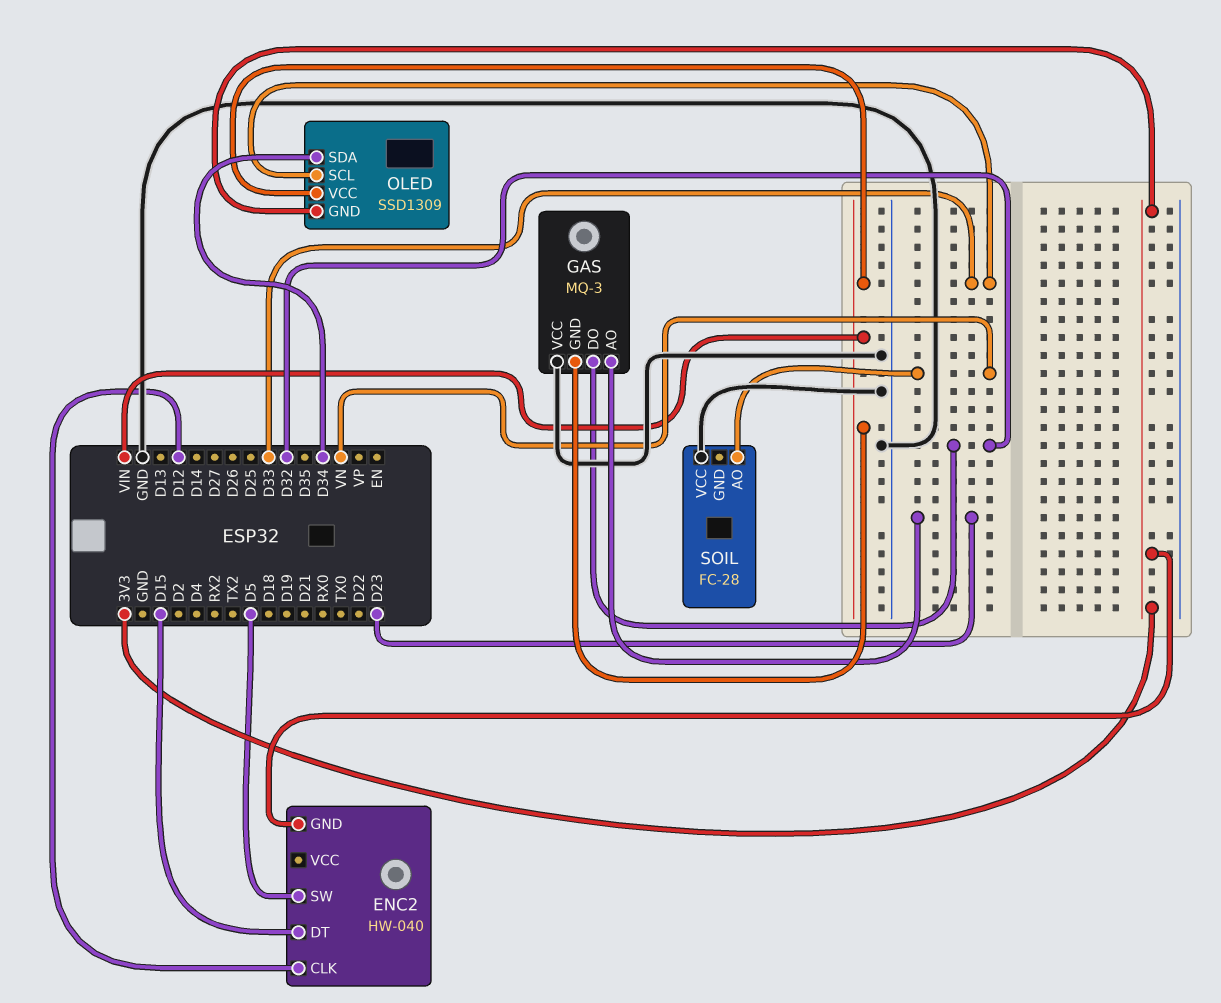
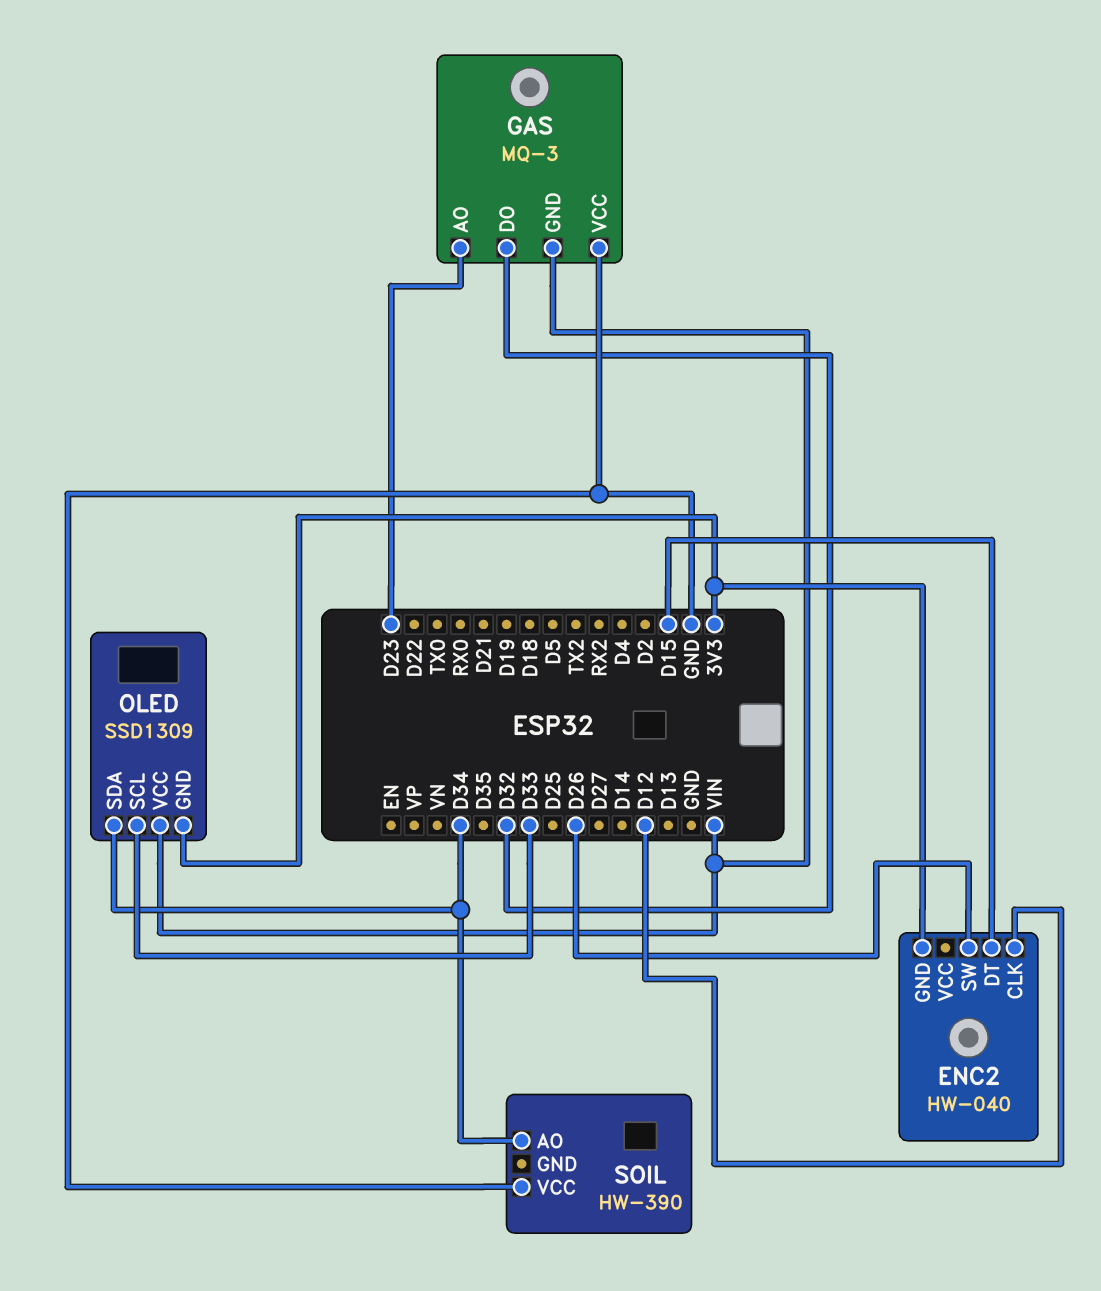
ENC2 pin SW: D5 -> D26
SOIL: FC-28 -> HW-390
SOIL pin AO: VN -> D34

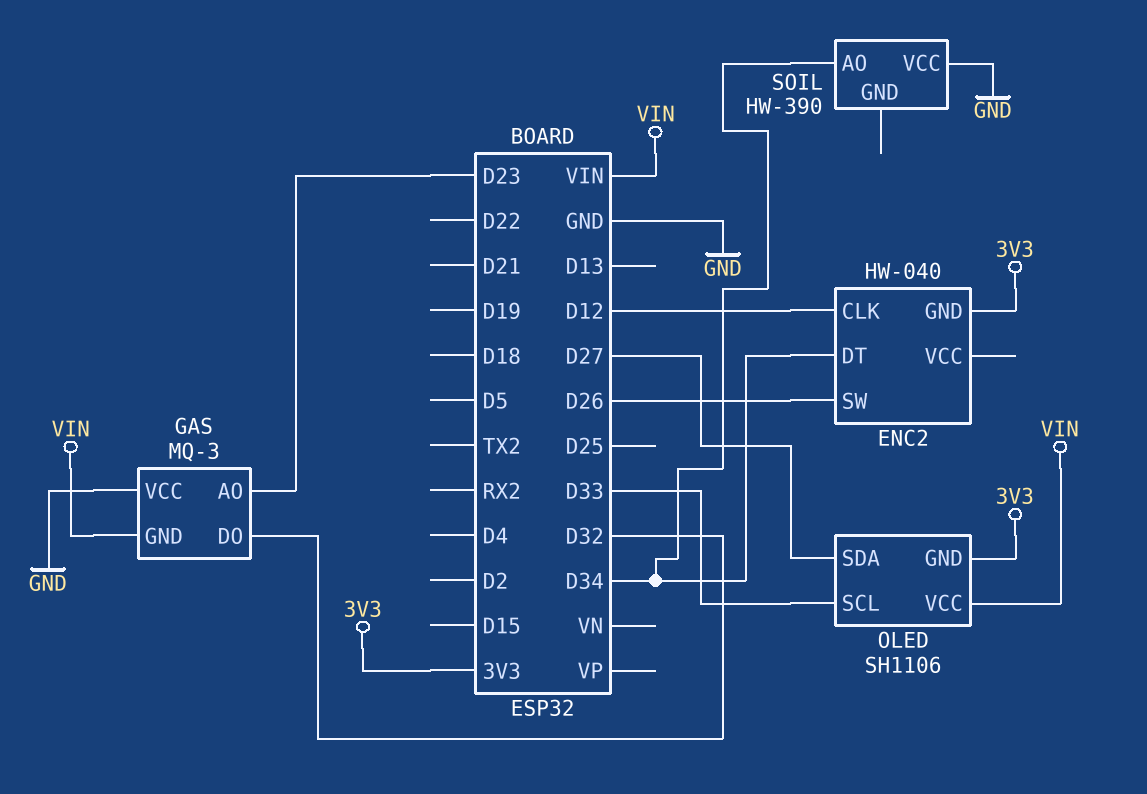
ENC2 pin DT: D15 -> D34
OLED: SSD1309 -> SH1106
OLED pin SDA: D34 -> D27

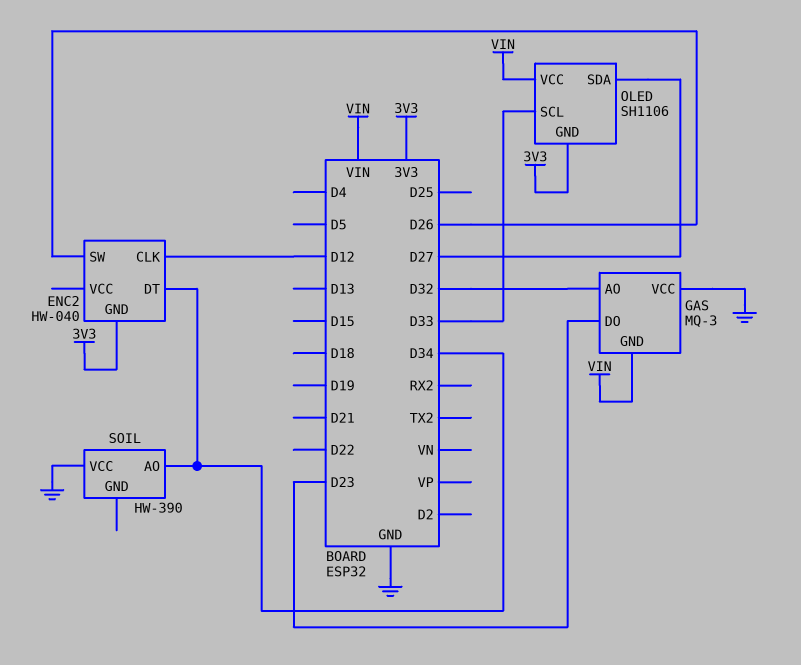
GAS pin AO: D23 -> D32
GAS pin DO: D32 -> D23

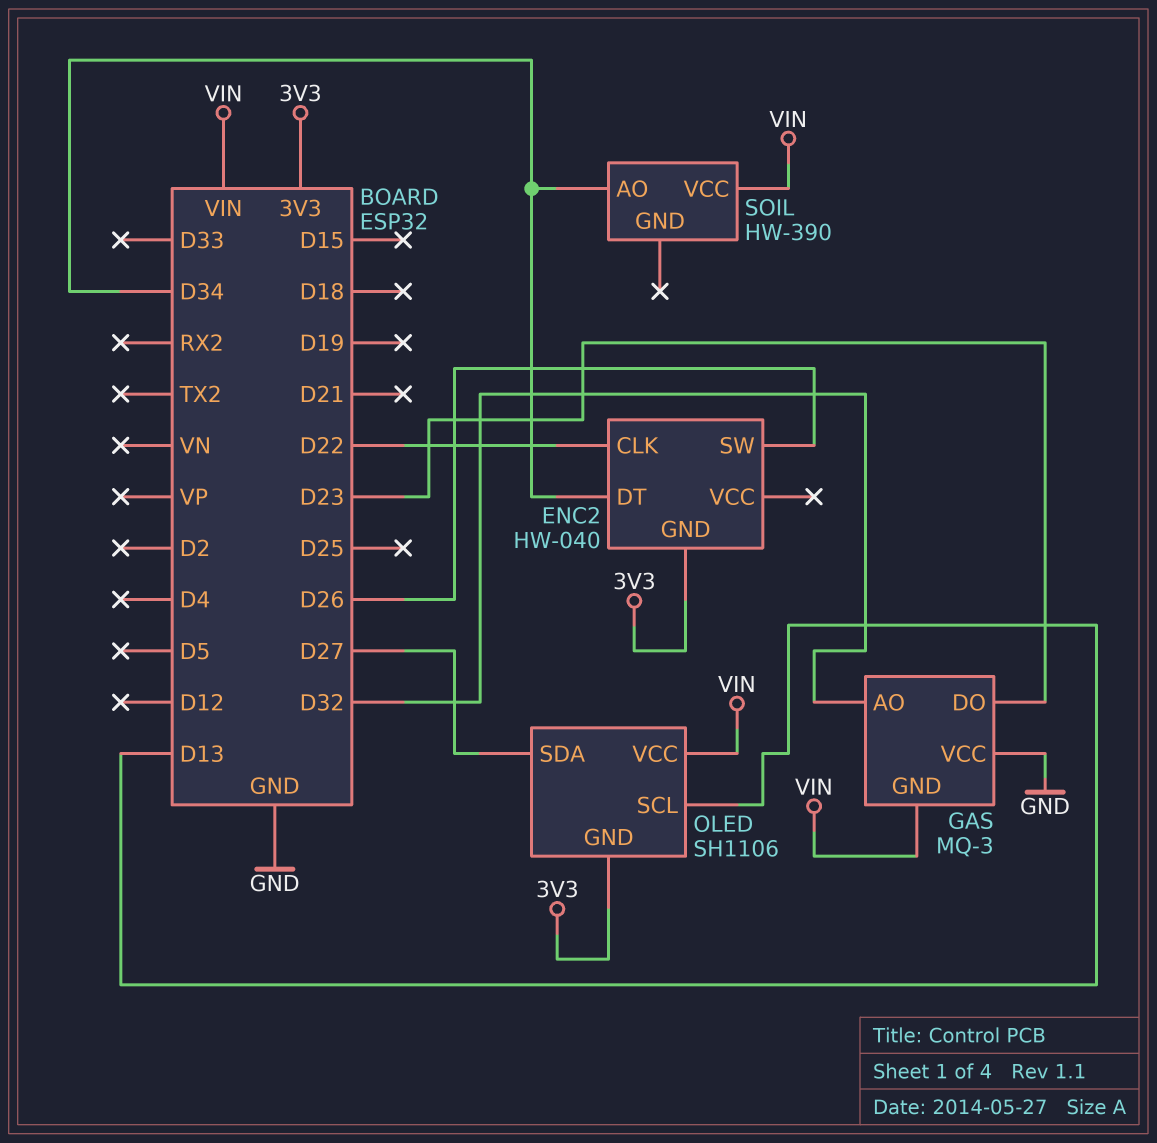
ENC2 pin CLK: D12 -> D22
OLED pin SCL: D33 -> D13
SOIL pin VCC: GND -> VIN

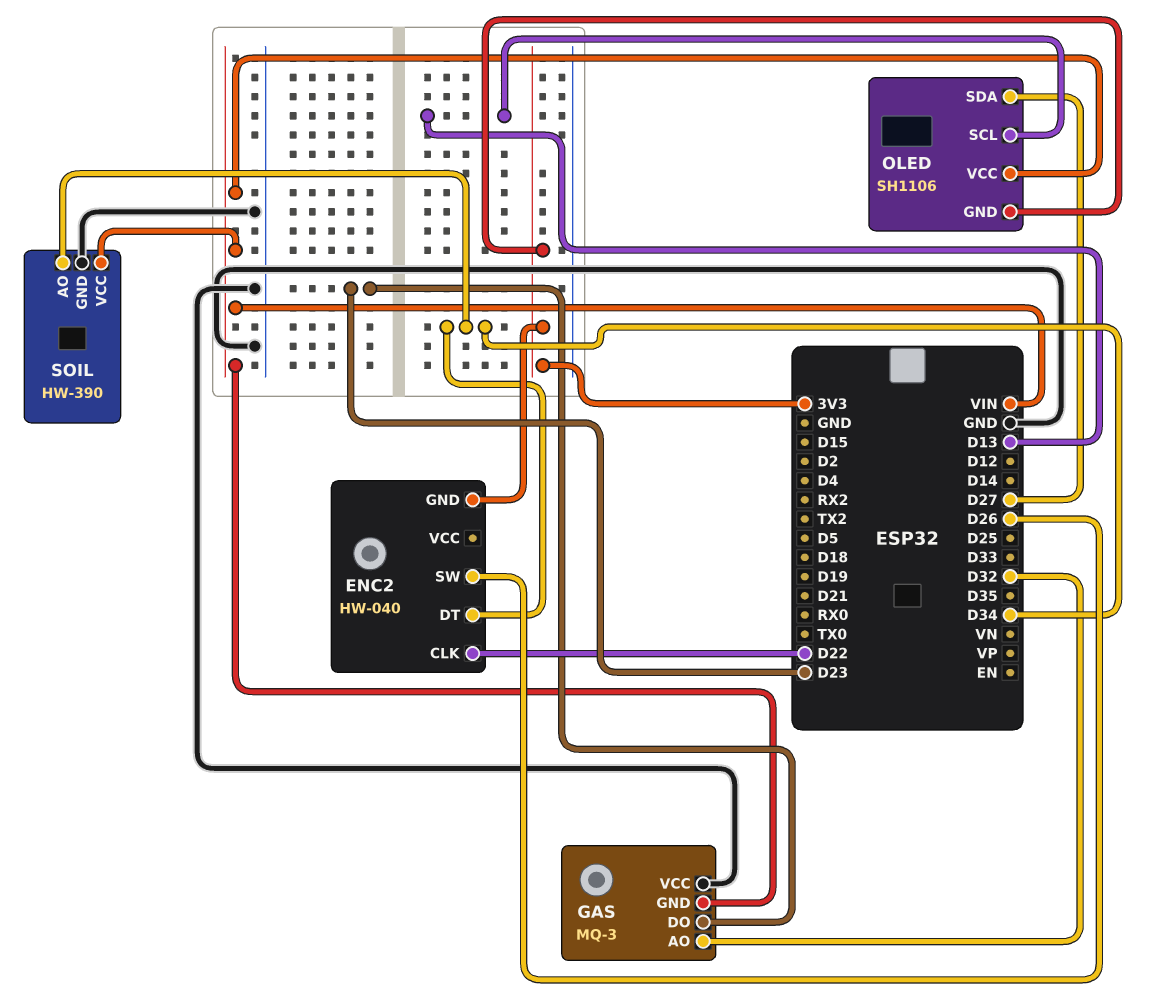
SOIL pin GND: none -> GND

